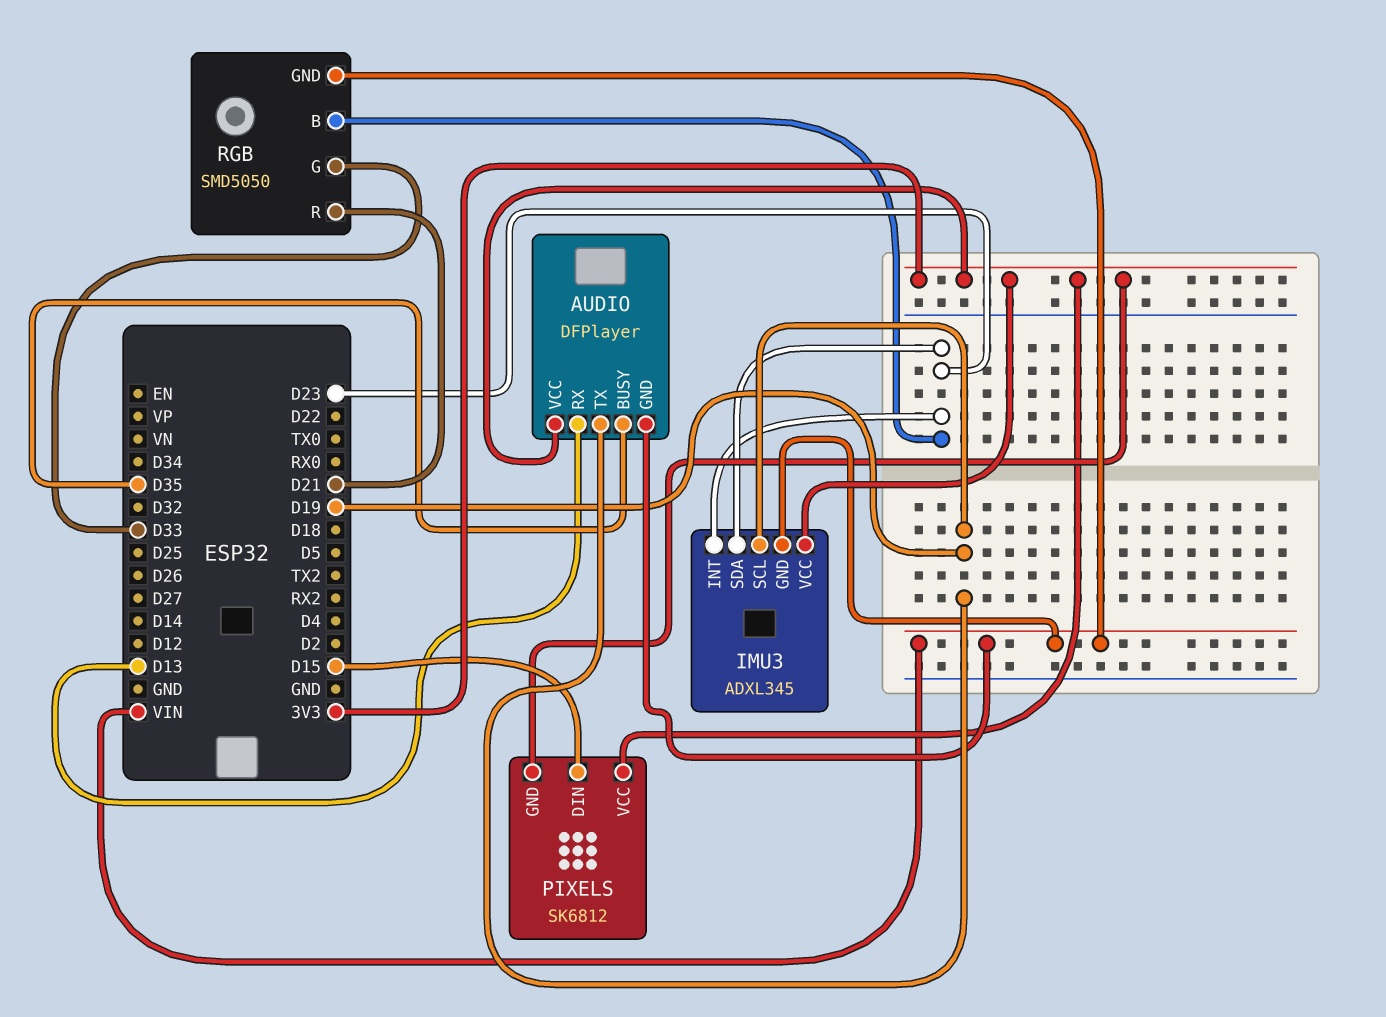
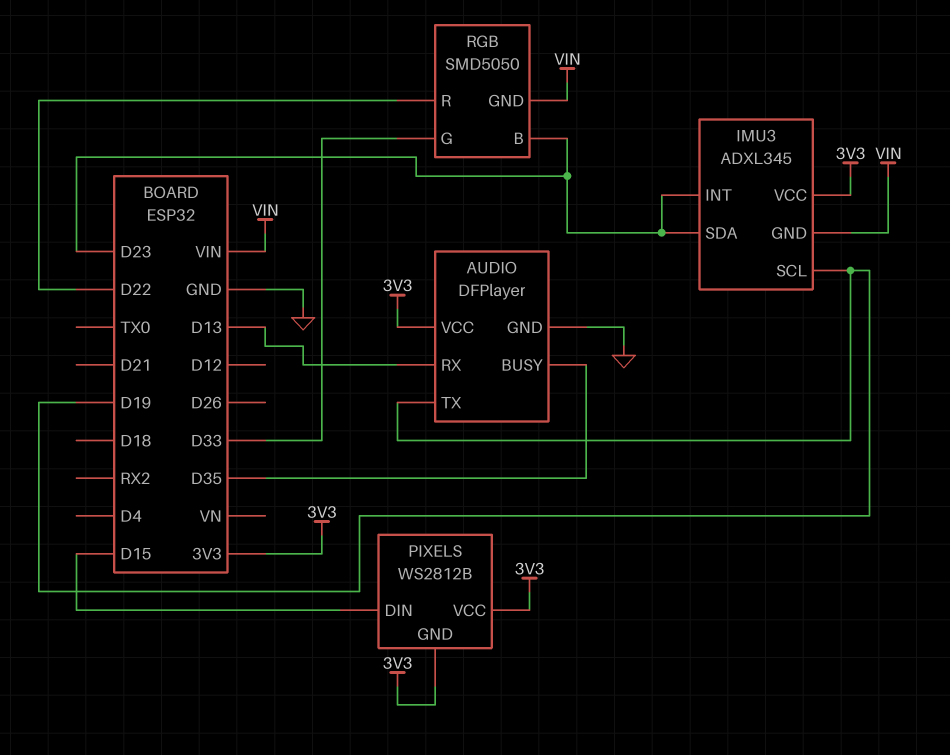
AUDIO pin GND: VIN -> GND
PIXELS: SK6812 -> WS2812B
RGB pin R: D21 -> D22

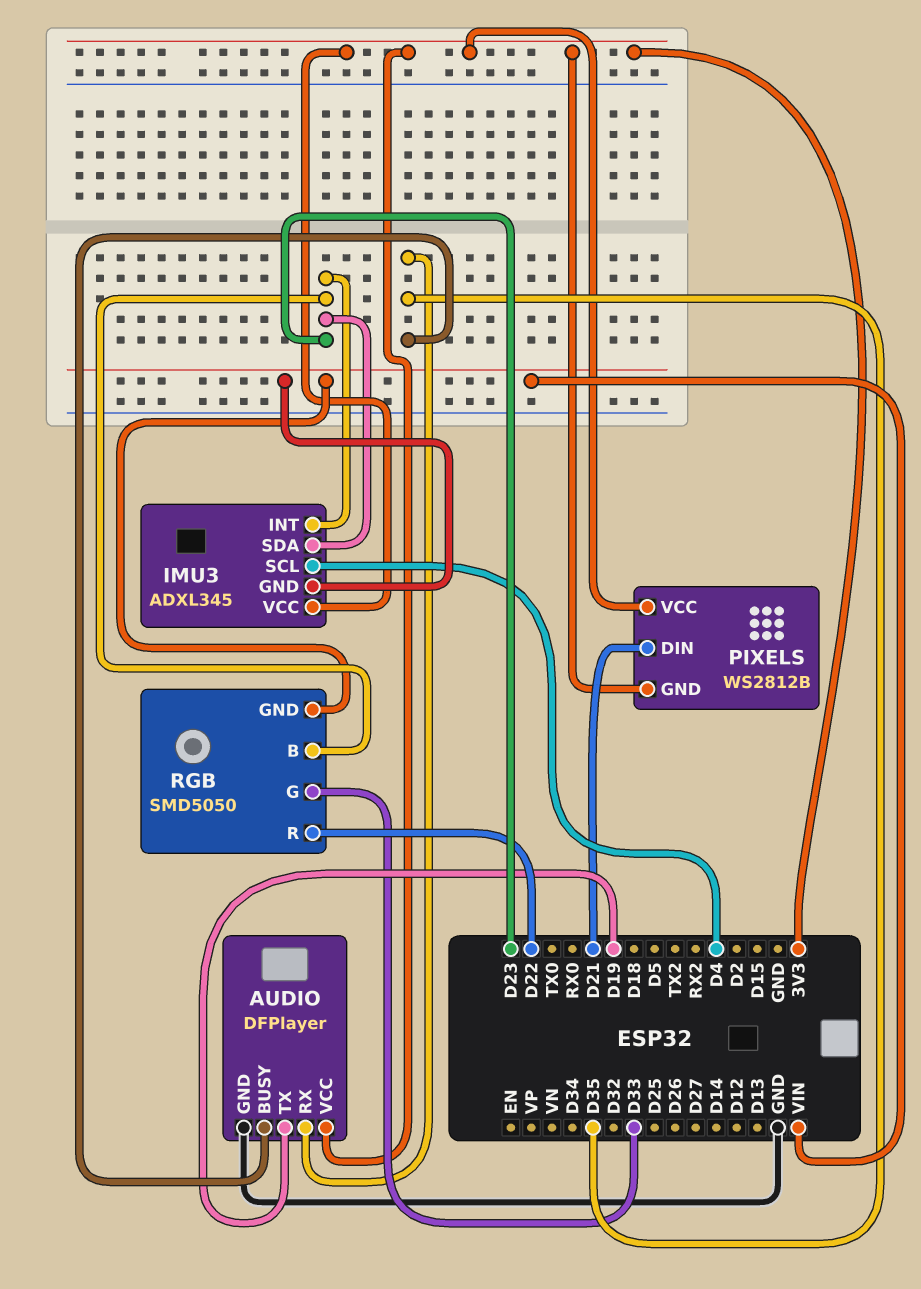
AUDIO pin RX: D13 -> D35
IMU3 pin SCL: D19 -> D4
PIXELS pin DIN: D15 -> D21

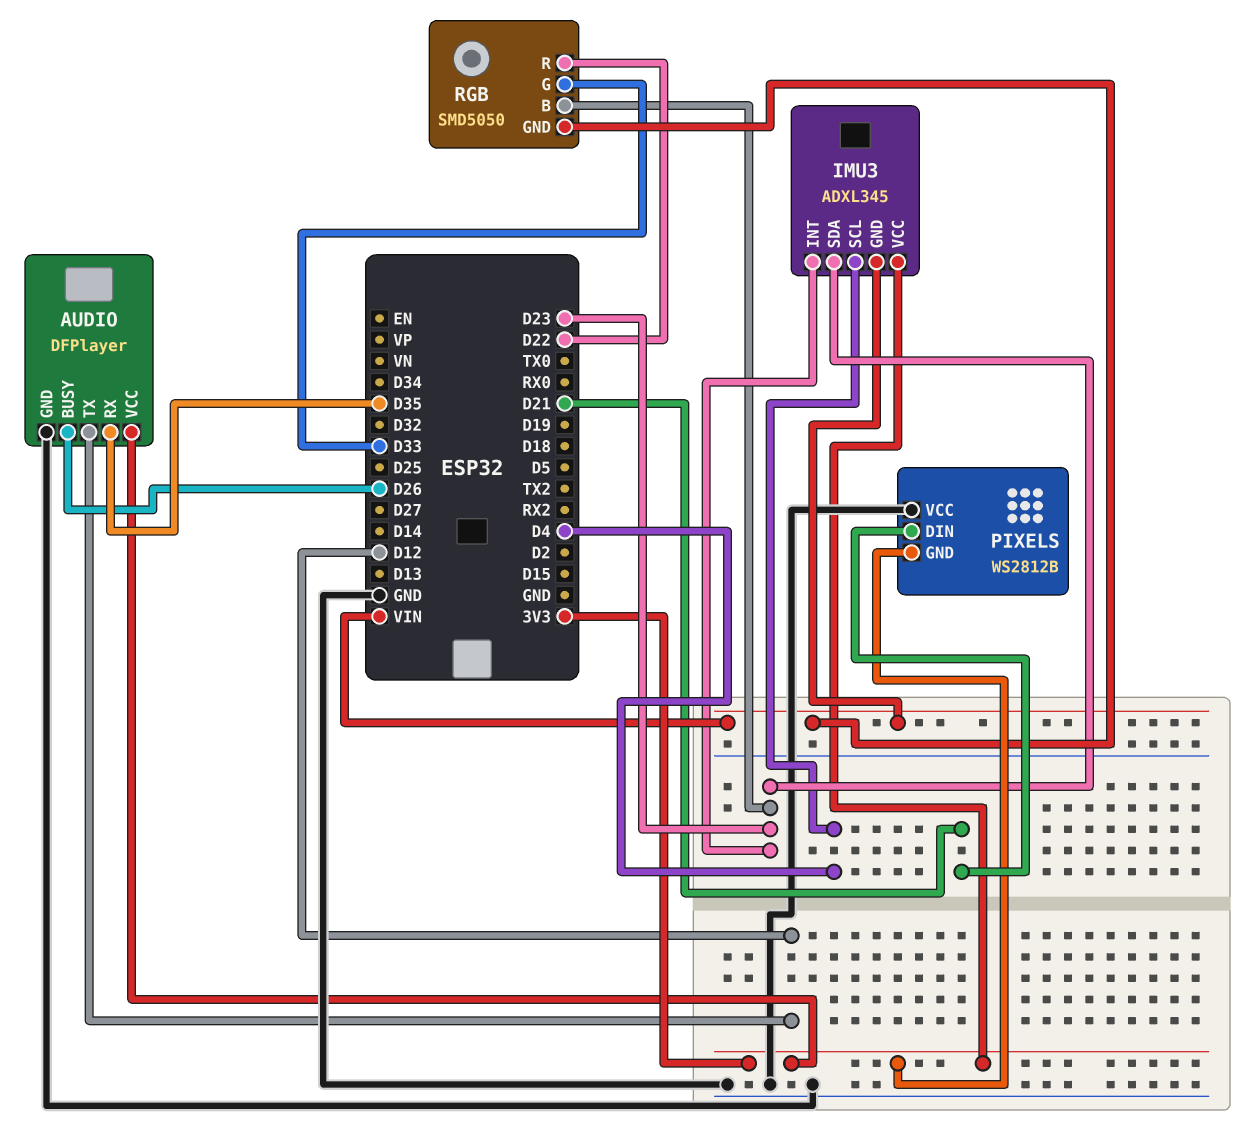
AUDIO pin BUSY: D35 -> D26
AUDIO pin TX: D19 -> D12
PIXELS pin VCC: 3V3 -> GND

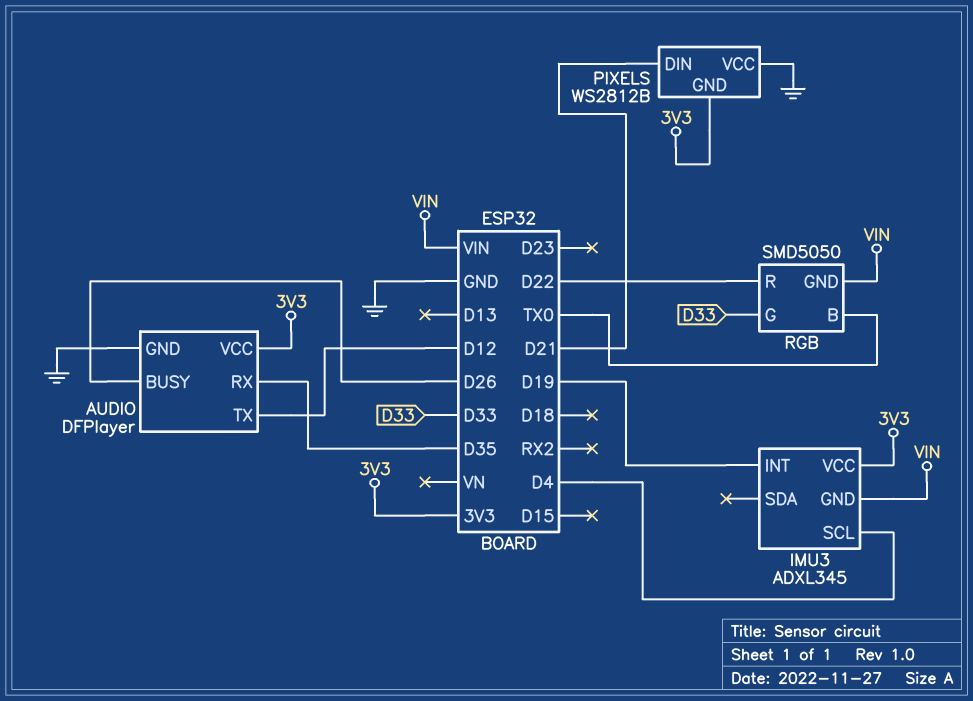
IMU3 pin INT: D23 -> D19
IMU3 pin SDA: D23 -> none
RGB pin B: D23 -> TX0

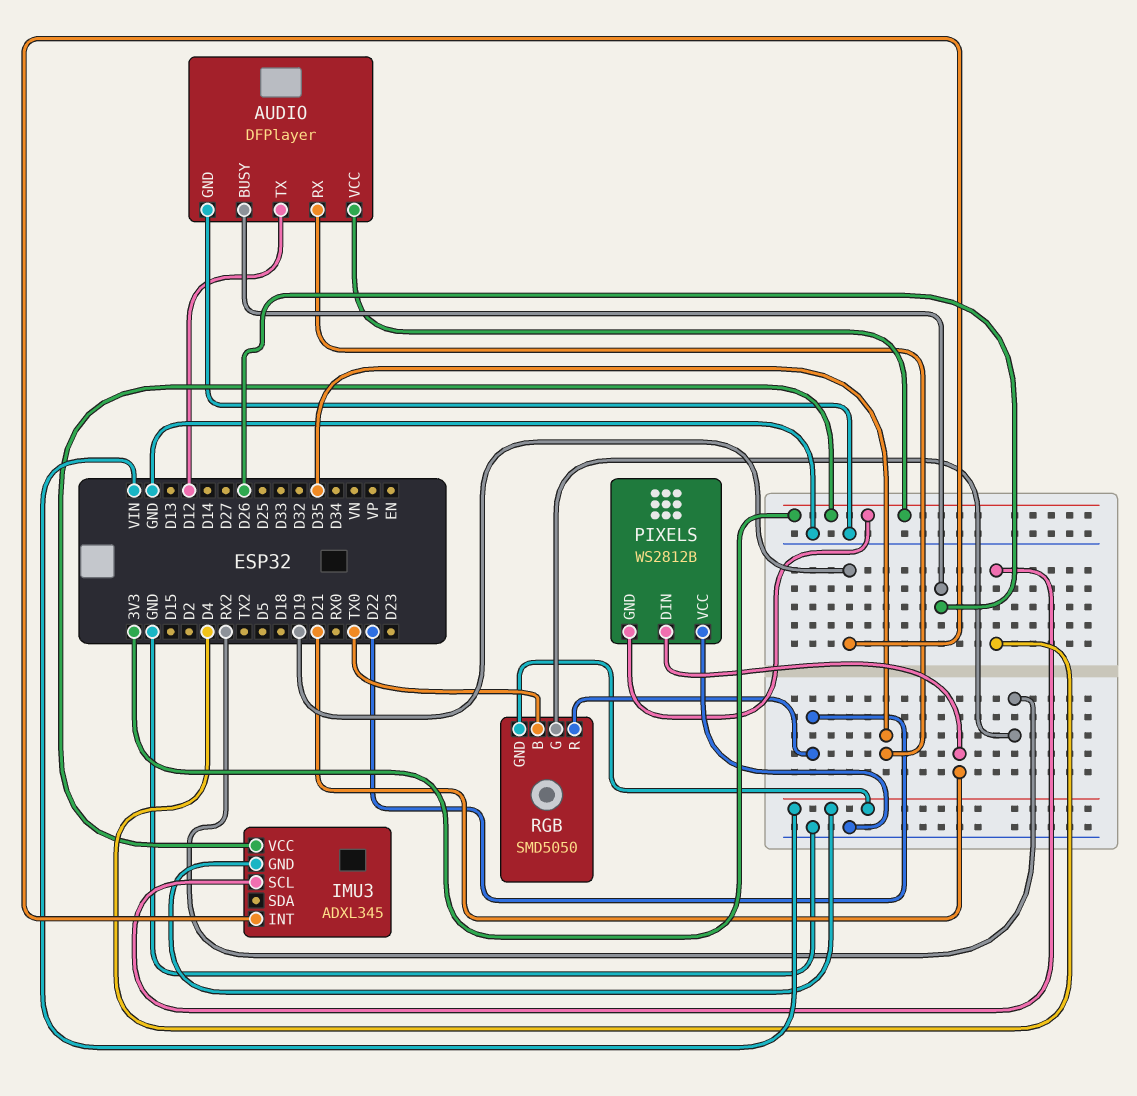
RGB pin G: D33 -> RX2

